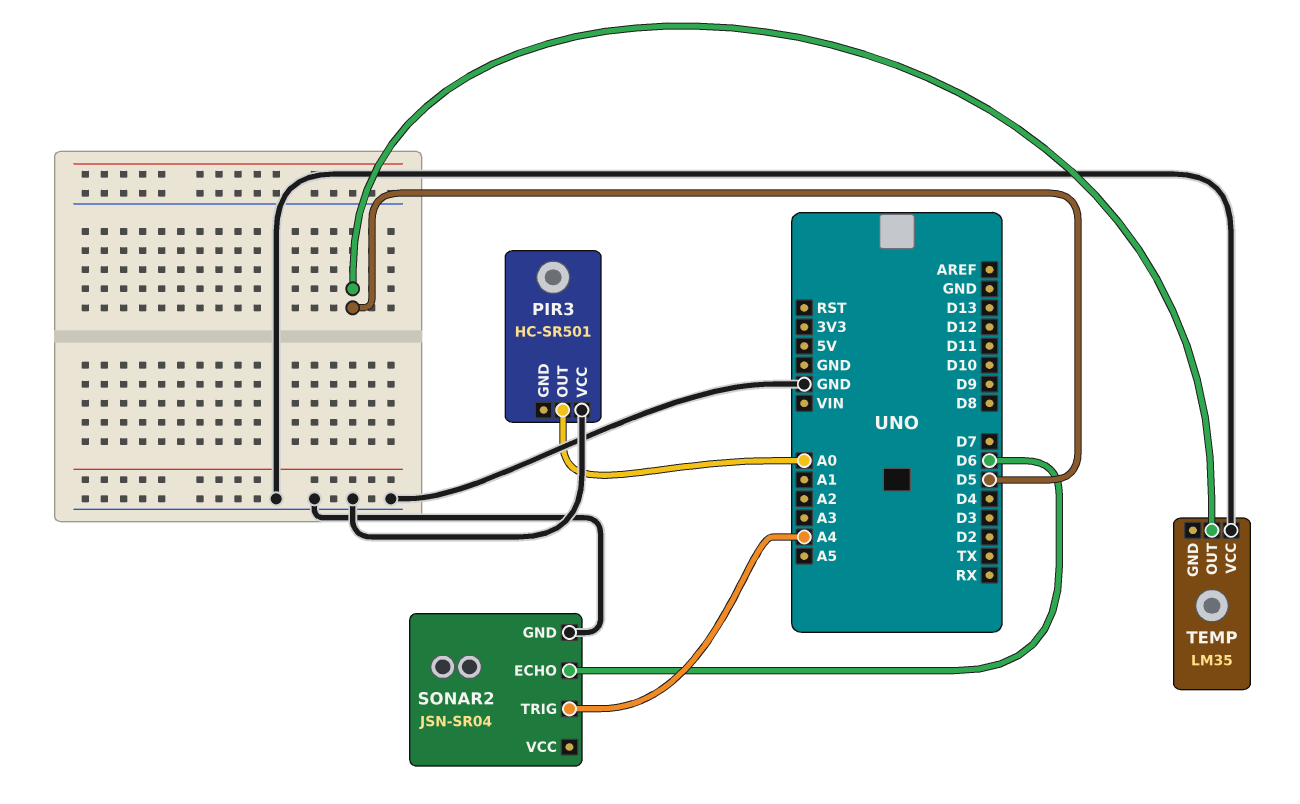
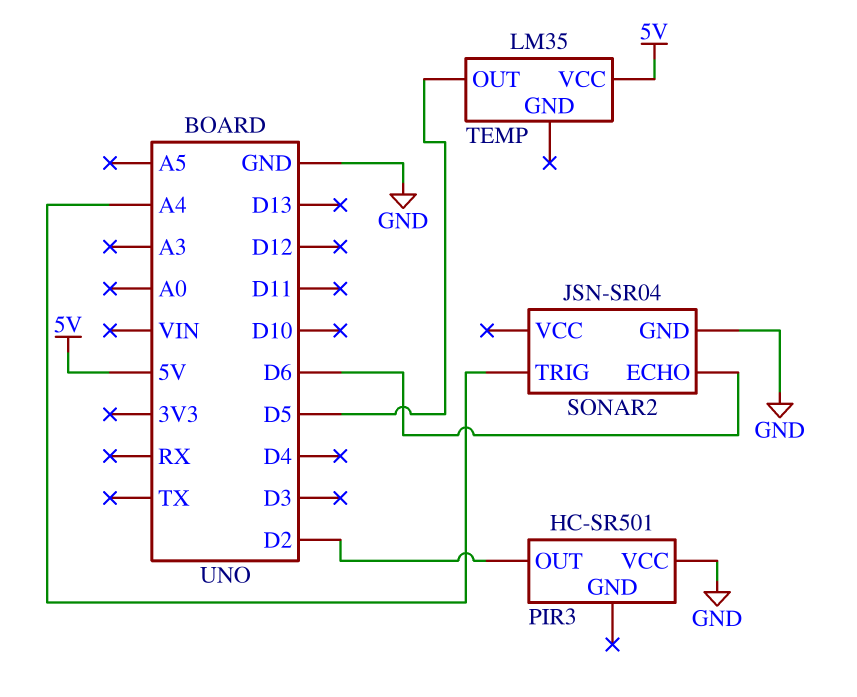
PIR3 pin OUT: A0 -> D2
TEMP pin VCC: GND -> 5V

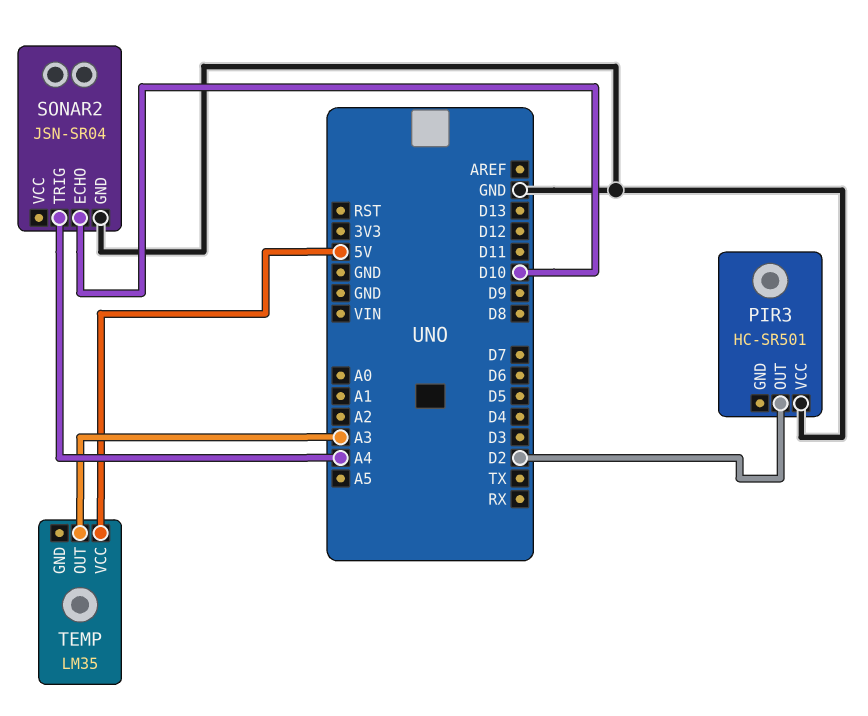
SONAR2 pin ECHO: D6 -> D10
TEMP pin OUT: D5 -> A3

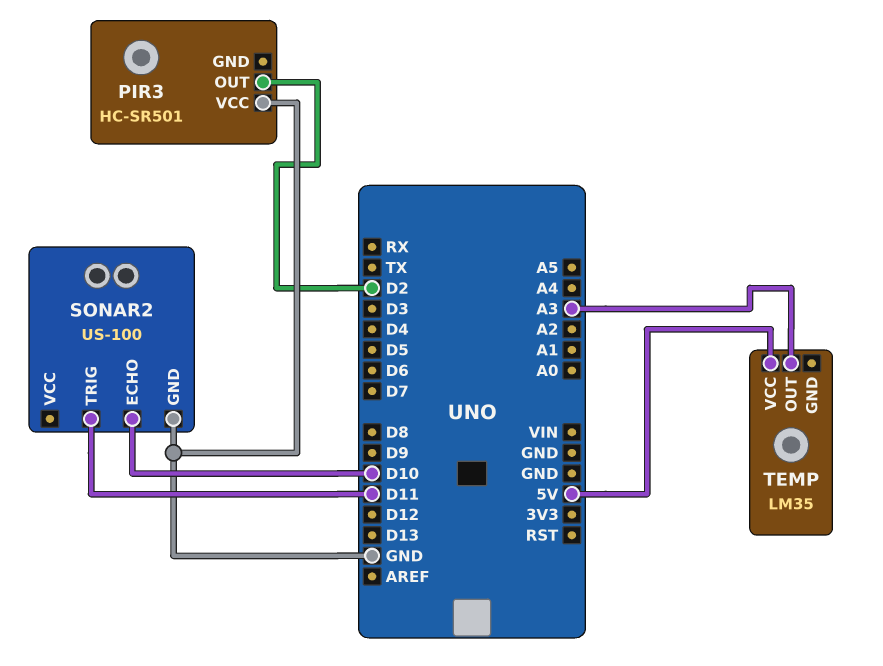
SONAR2: JSN-SR04 -> US-100
SONAR2 pin TRIG: A4 -> D11

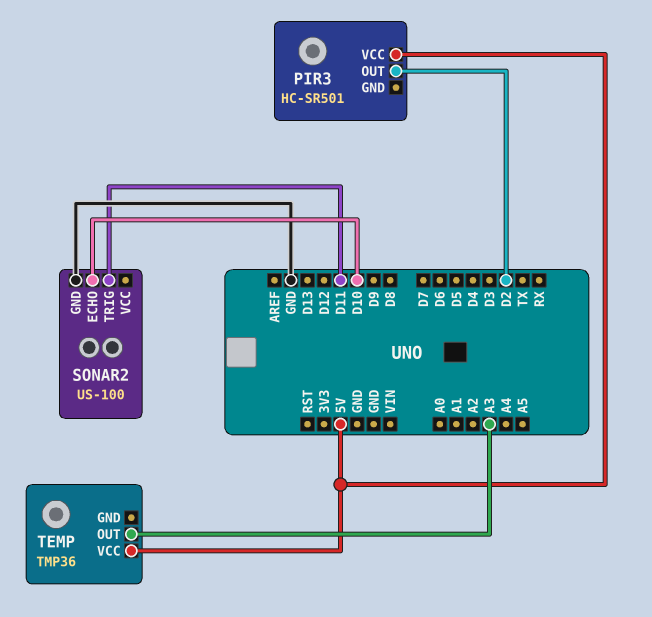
PIR3 pin VCC: GND -> 5V
TEMP: LM35 -> TMP36

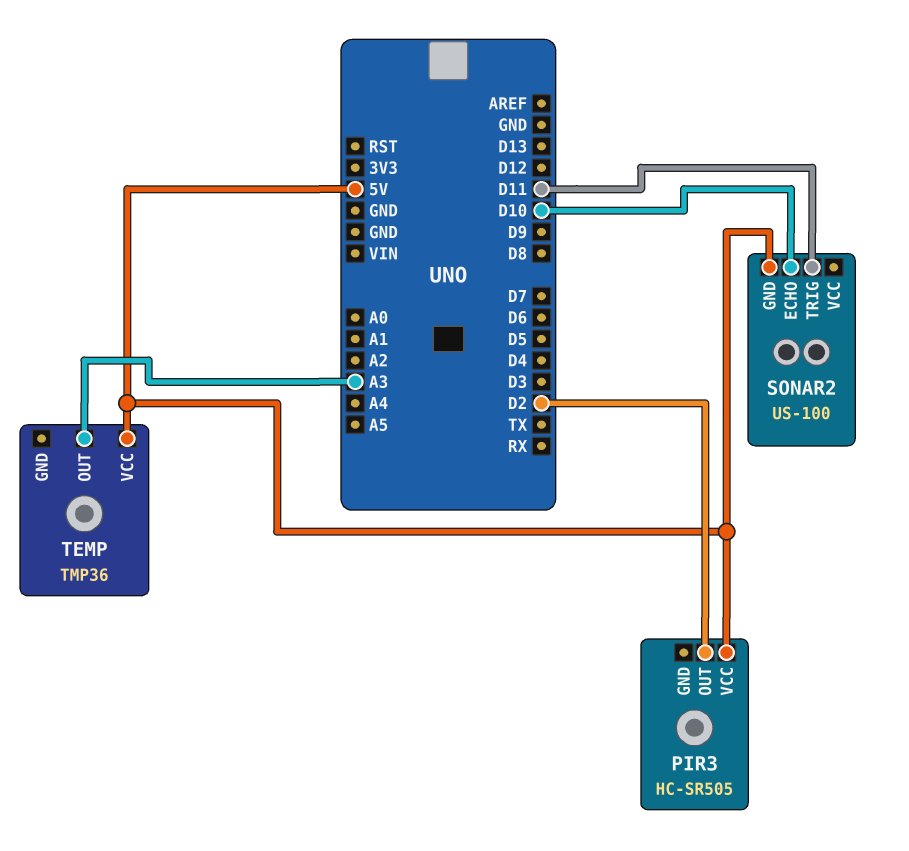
PIR3: HC-SR501 -> HC-SR505
SONAR2 pin GND: GND -> 5V

